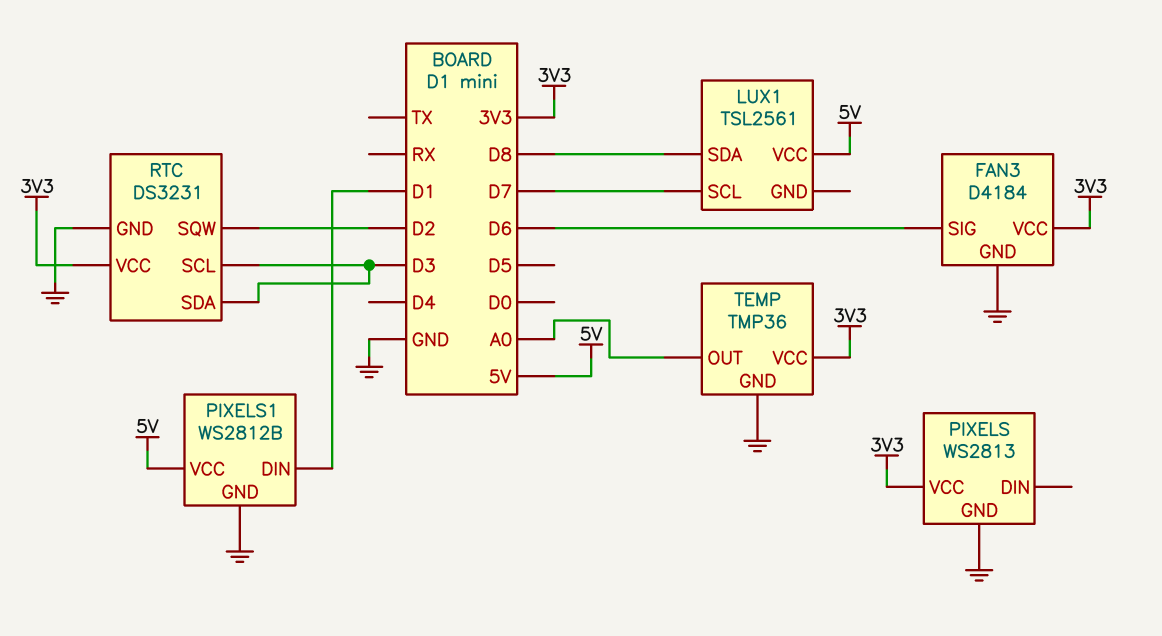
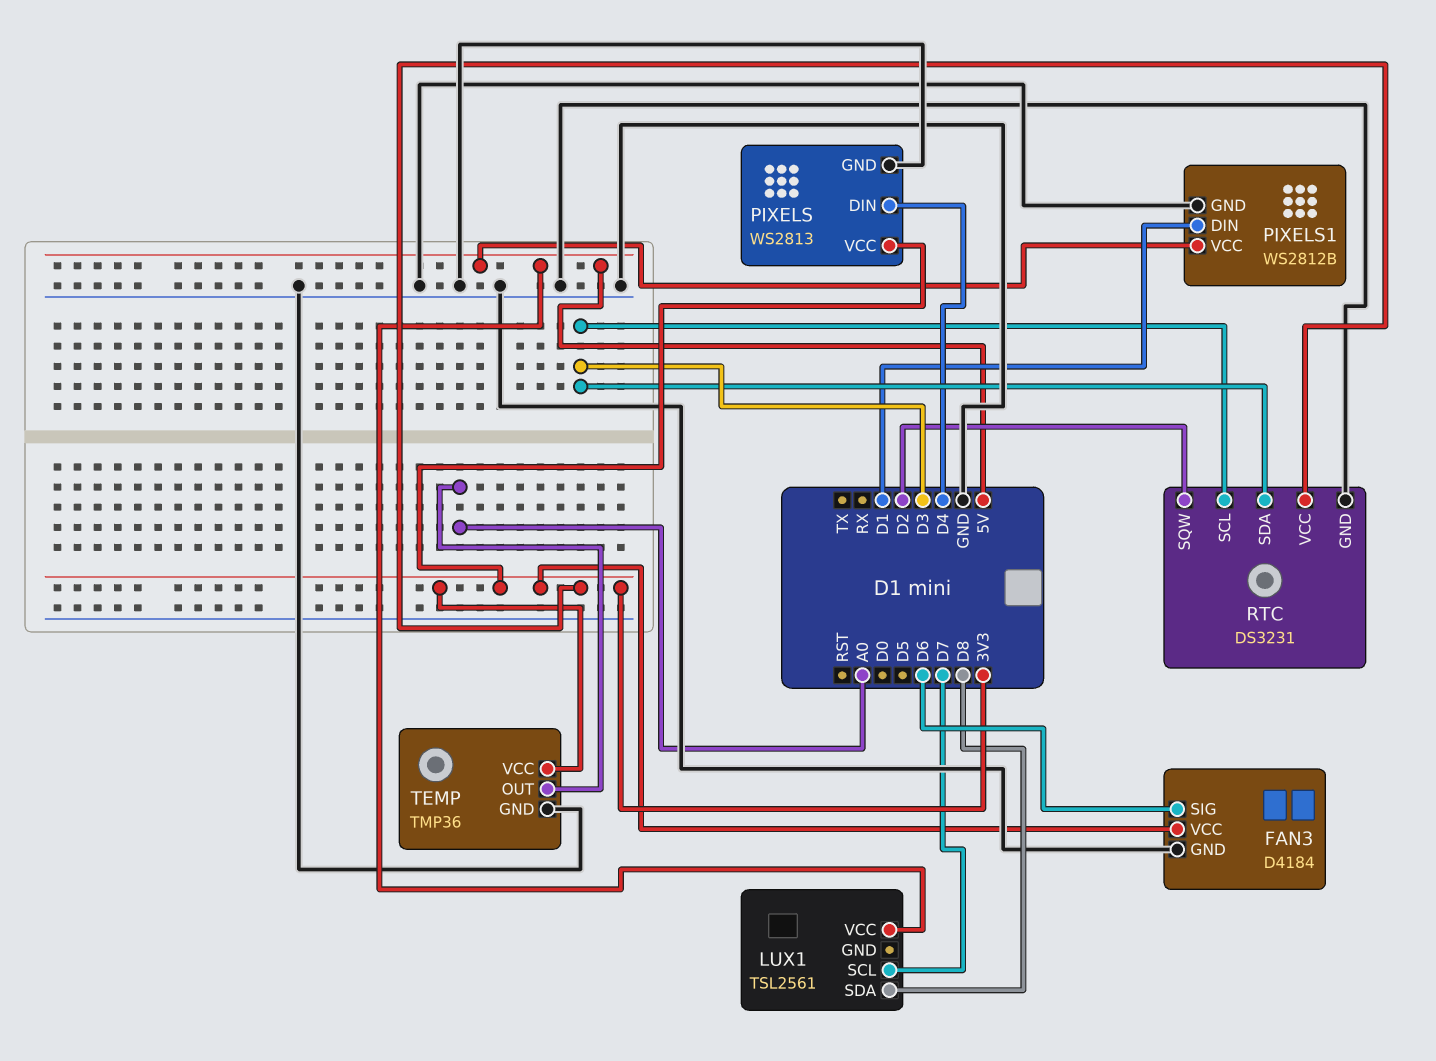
PIXELS pin DIN: none -> D4

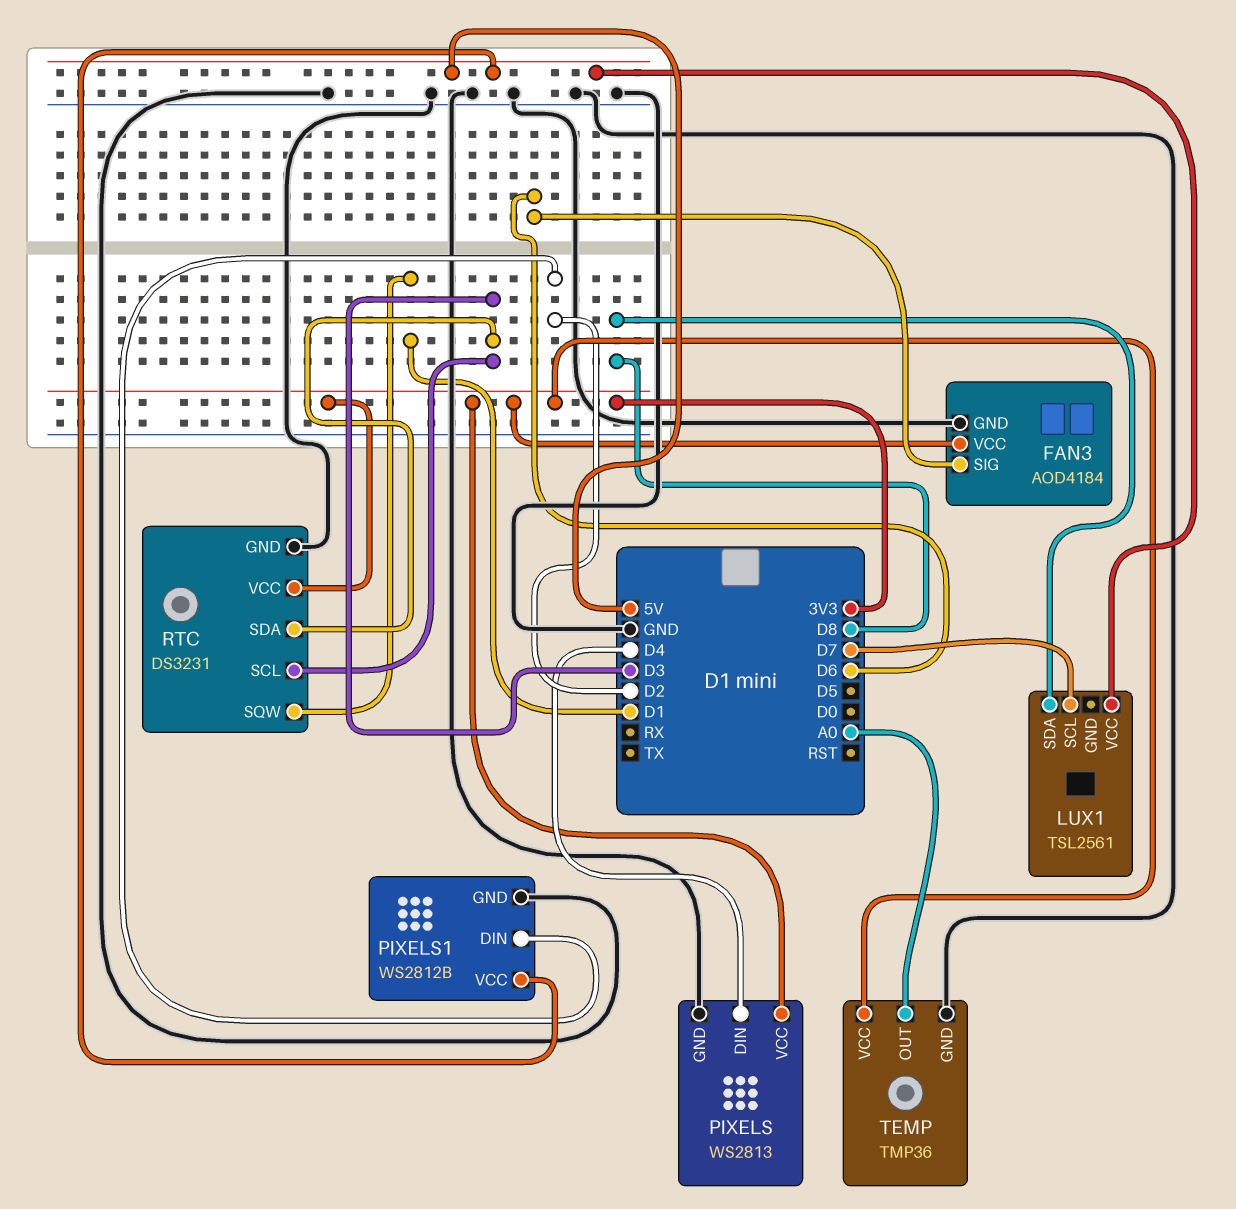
FAN3: D4184 -> AOD4184
PIXELS1 pin DIN: D1 -> D2
RTC pin SQW: D2 -> D1

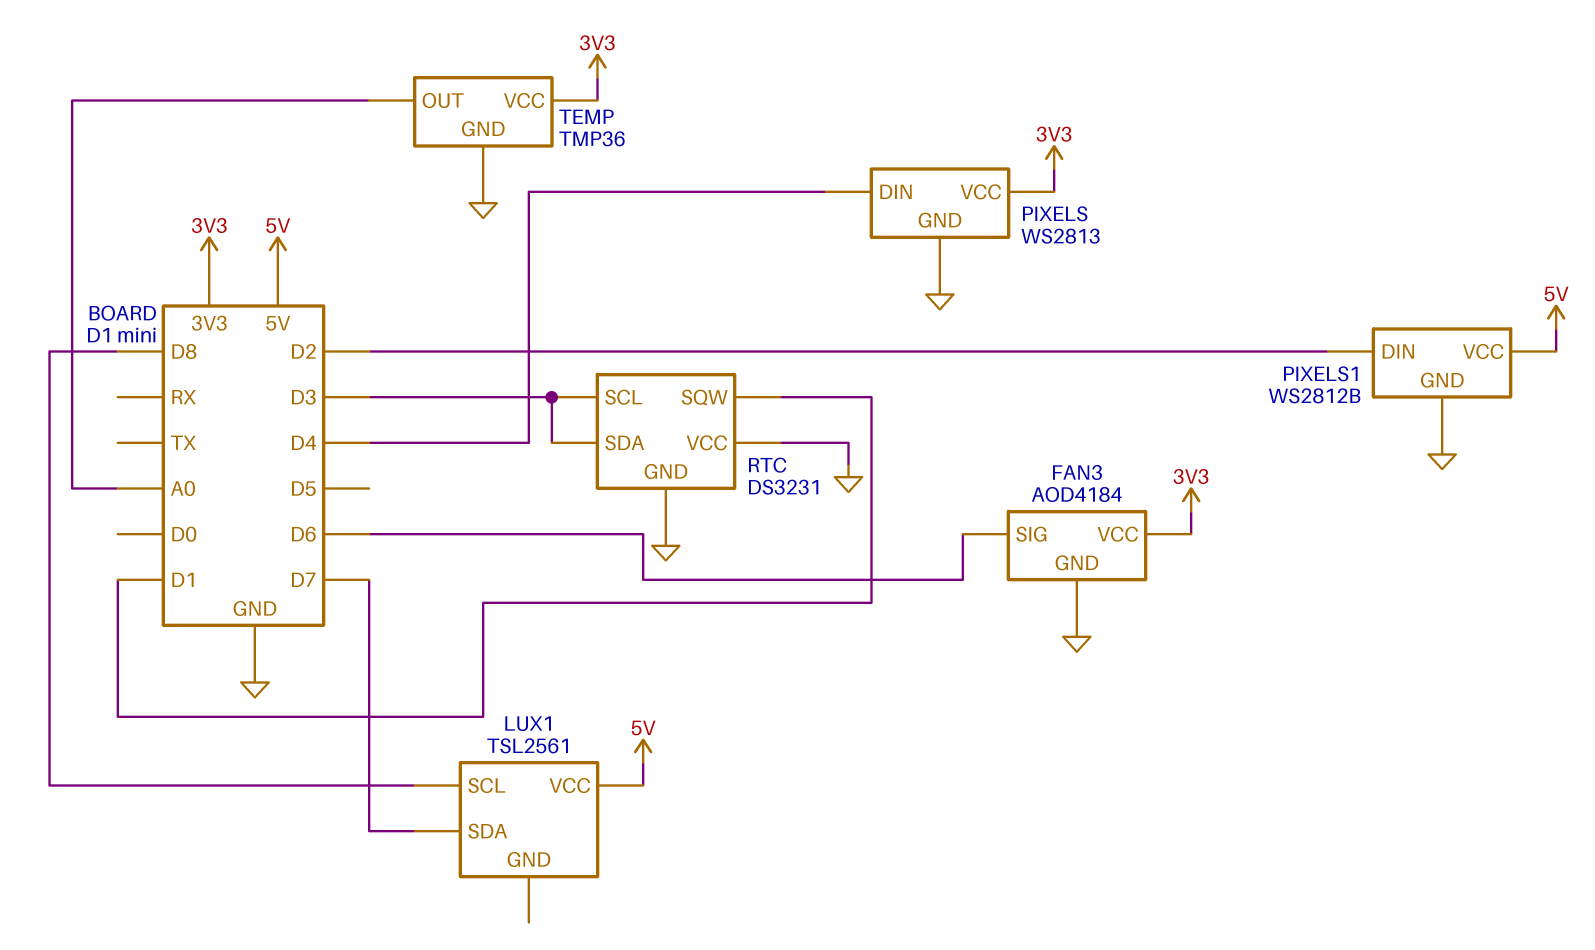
LUX1 pin SCL: D7 -> D8
LUX1 pin SDA: D8 -> D7
RTC pin VCC: 3V3 -> GND

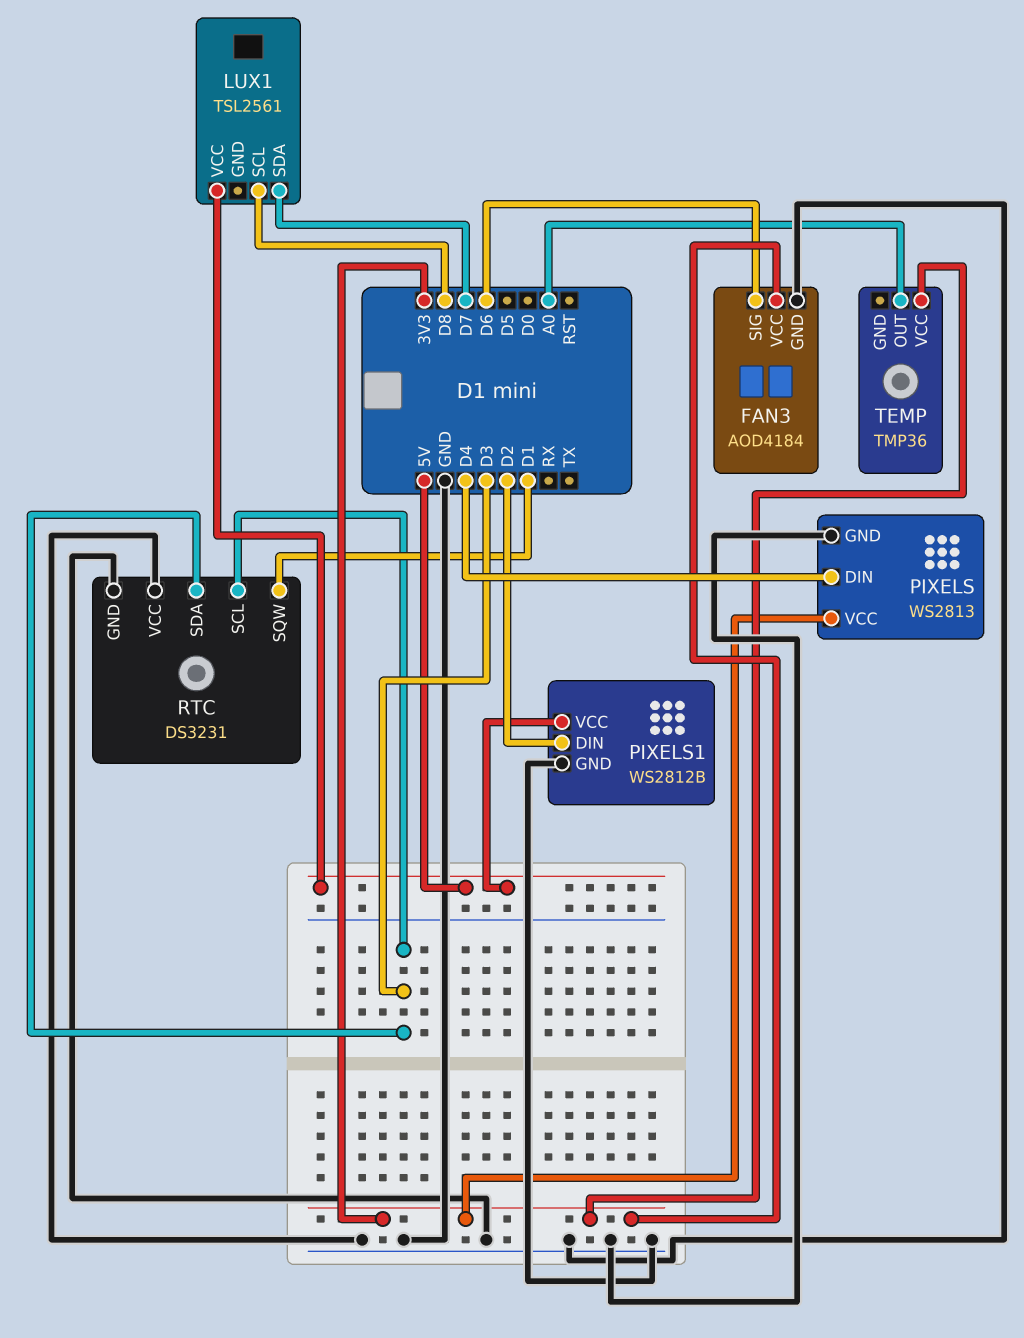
TEMP pin GND: GND -> none

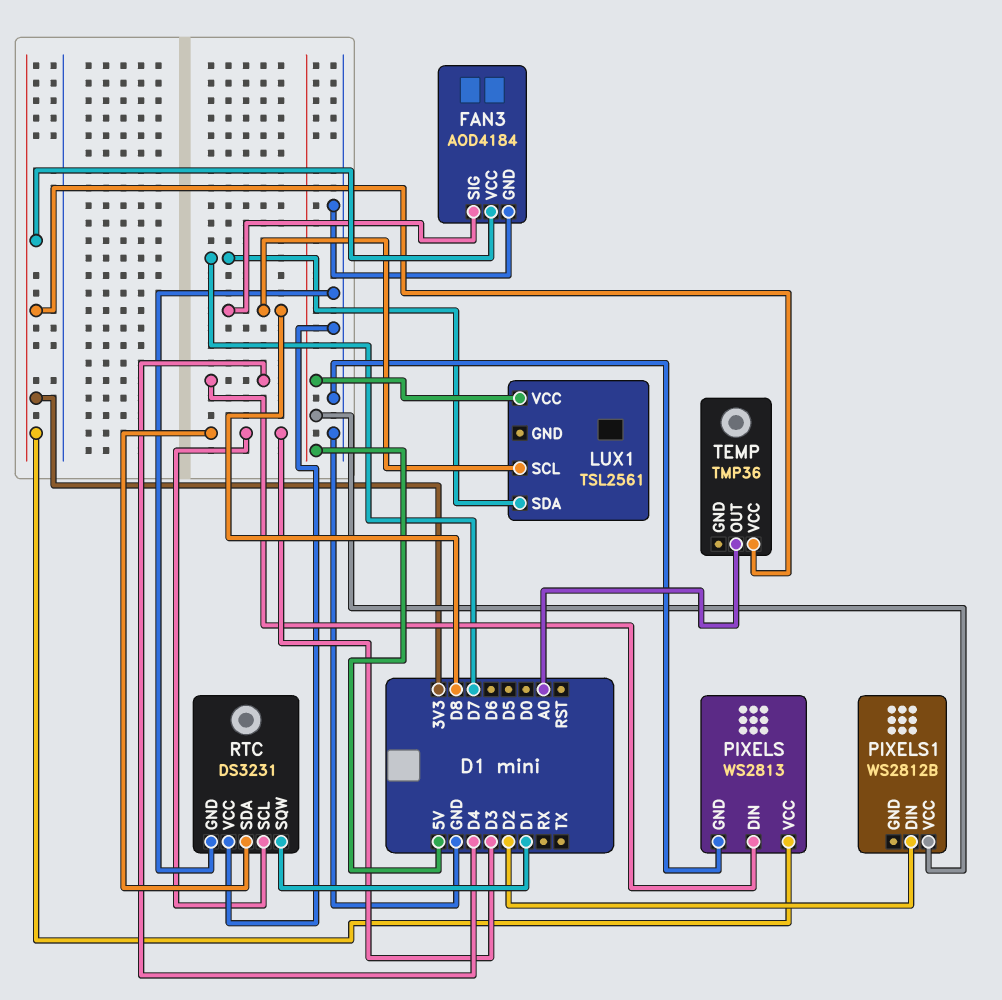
FAN3 pin SIG: D6 -> D8
PIXELS1 pin GND: GND -> none

